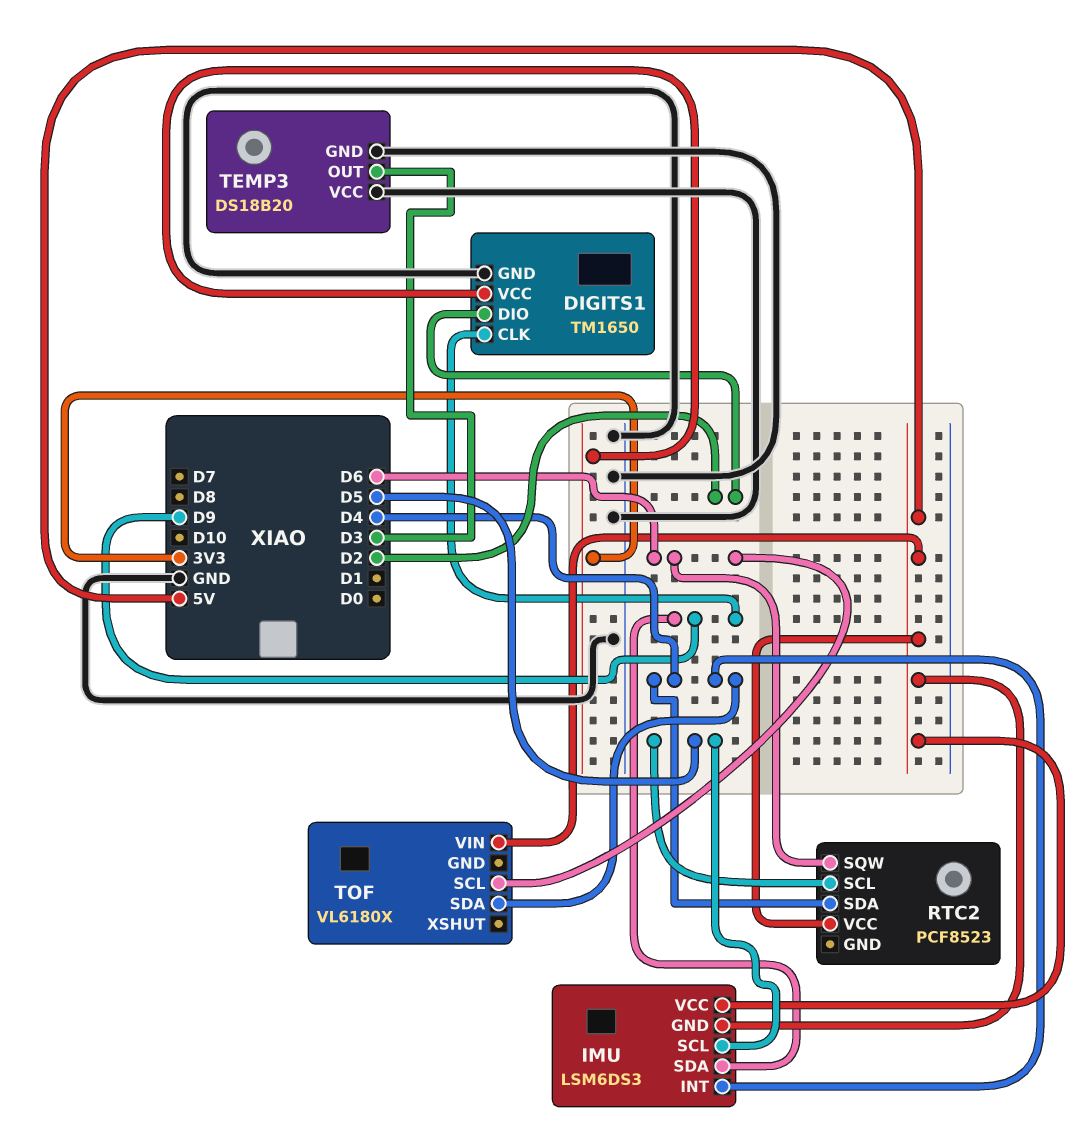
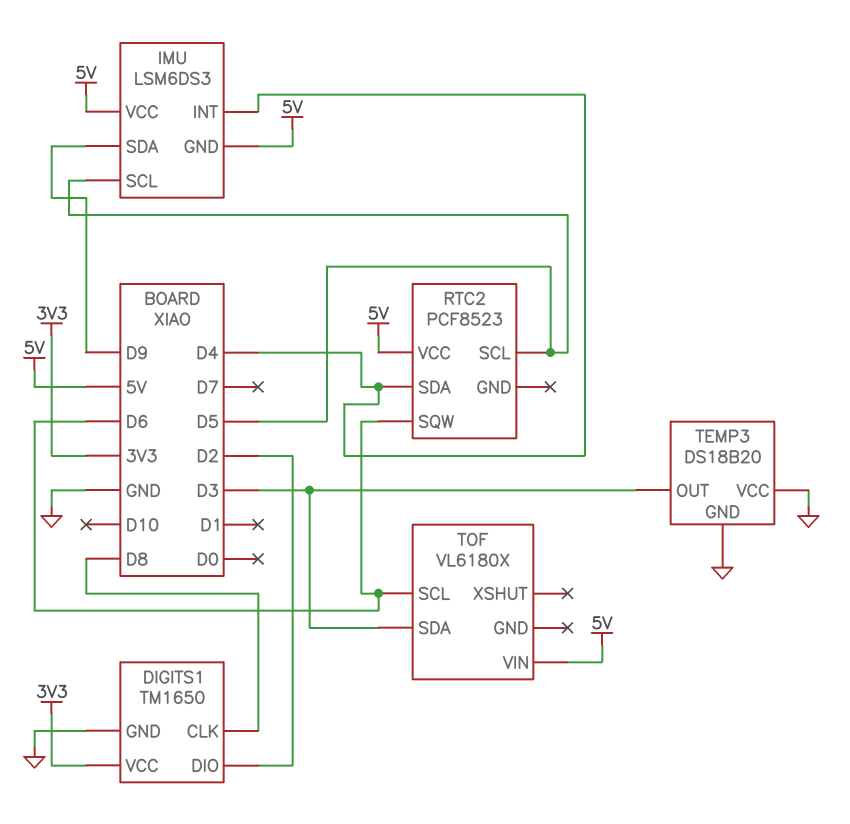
DIGITS1 pin CLK: D9 -> D8
TOF pin SDA: D4 -> D3

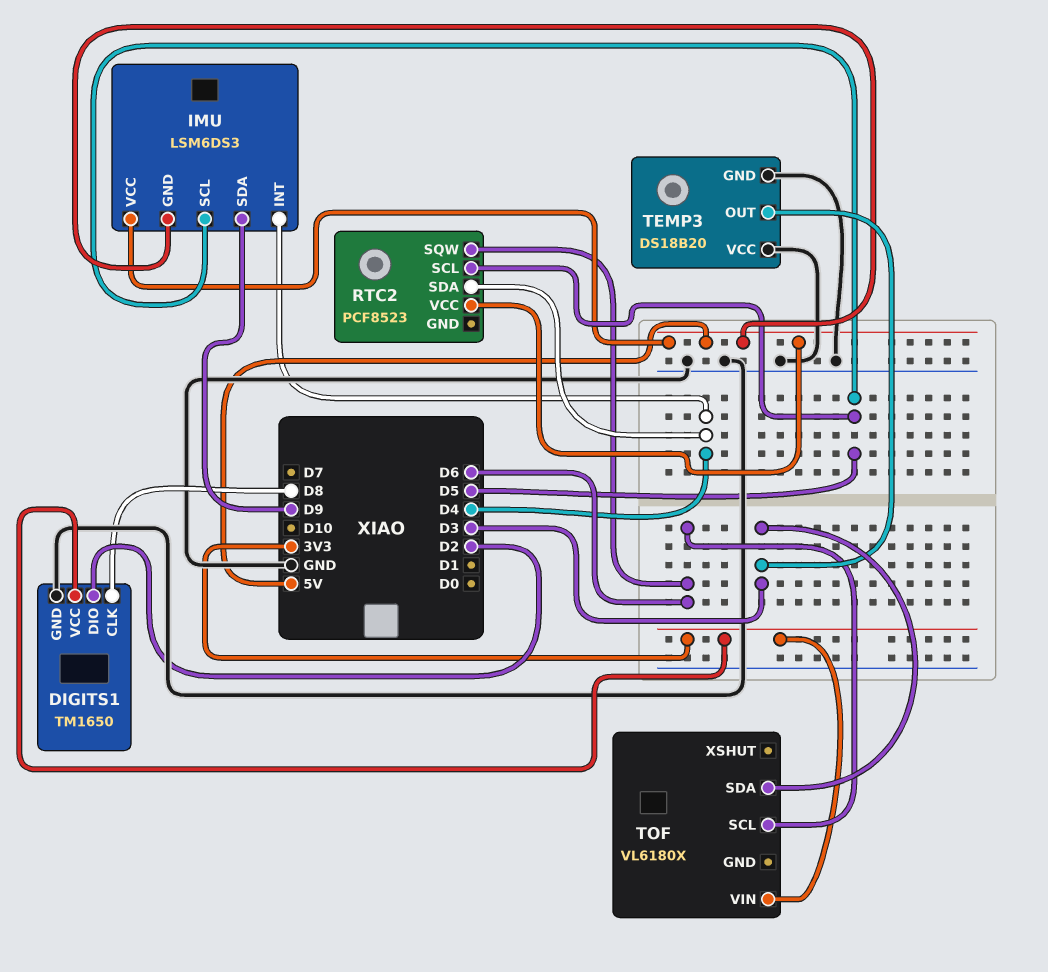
TOF pin VIN: 5V -> 3V3

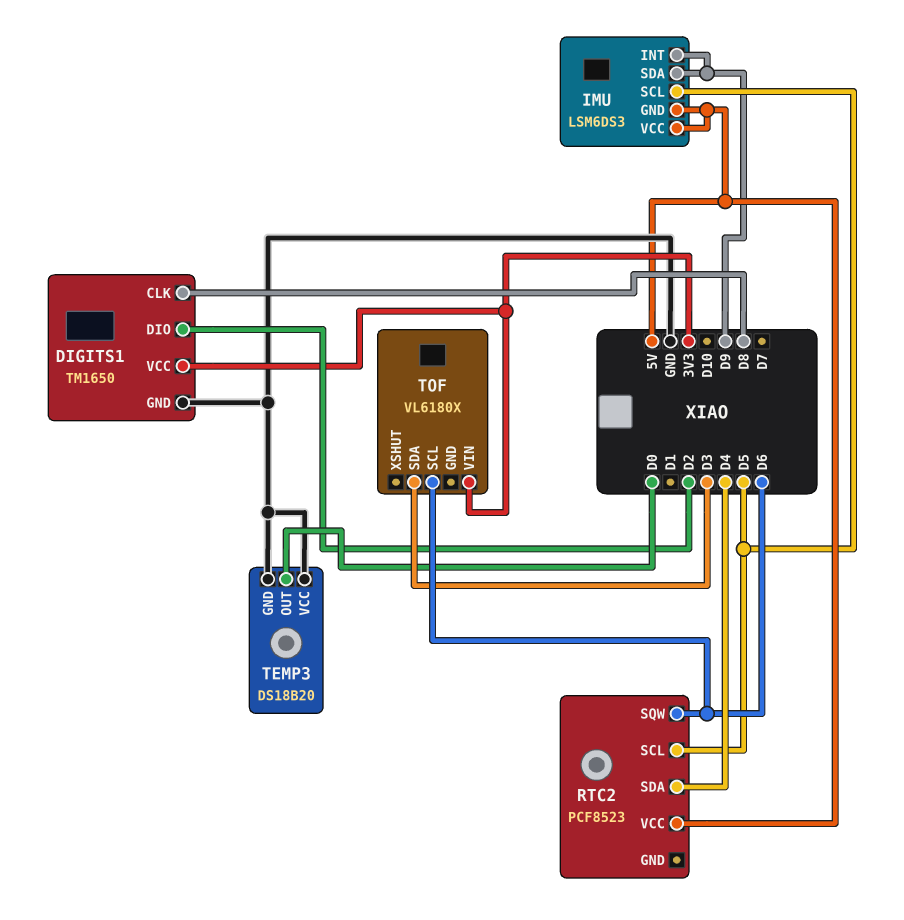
IMU pin INT: D4 -> D9
TEMP3 pin OUT: D3 -> D0

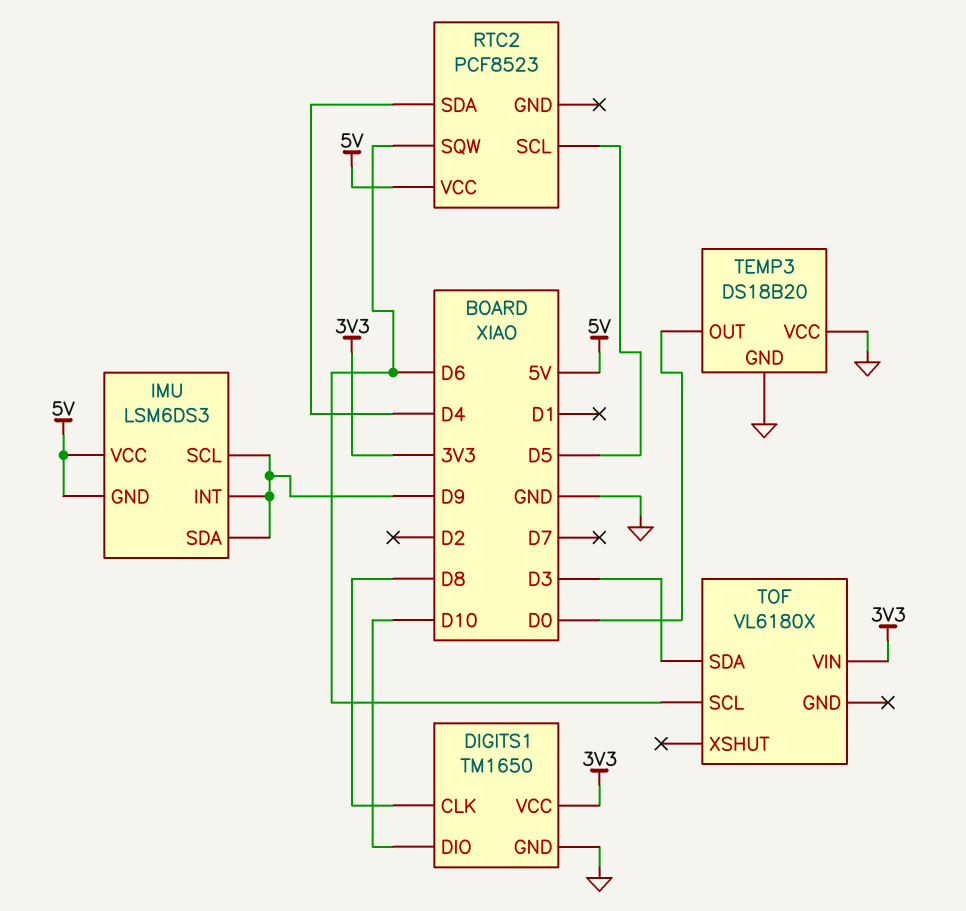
DIGITS1 pin DIO: D2 -> D10
IMU pin SCL: D5 -> D9

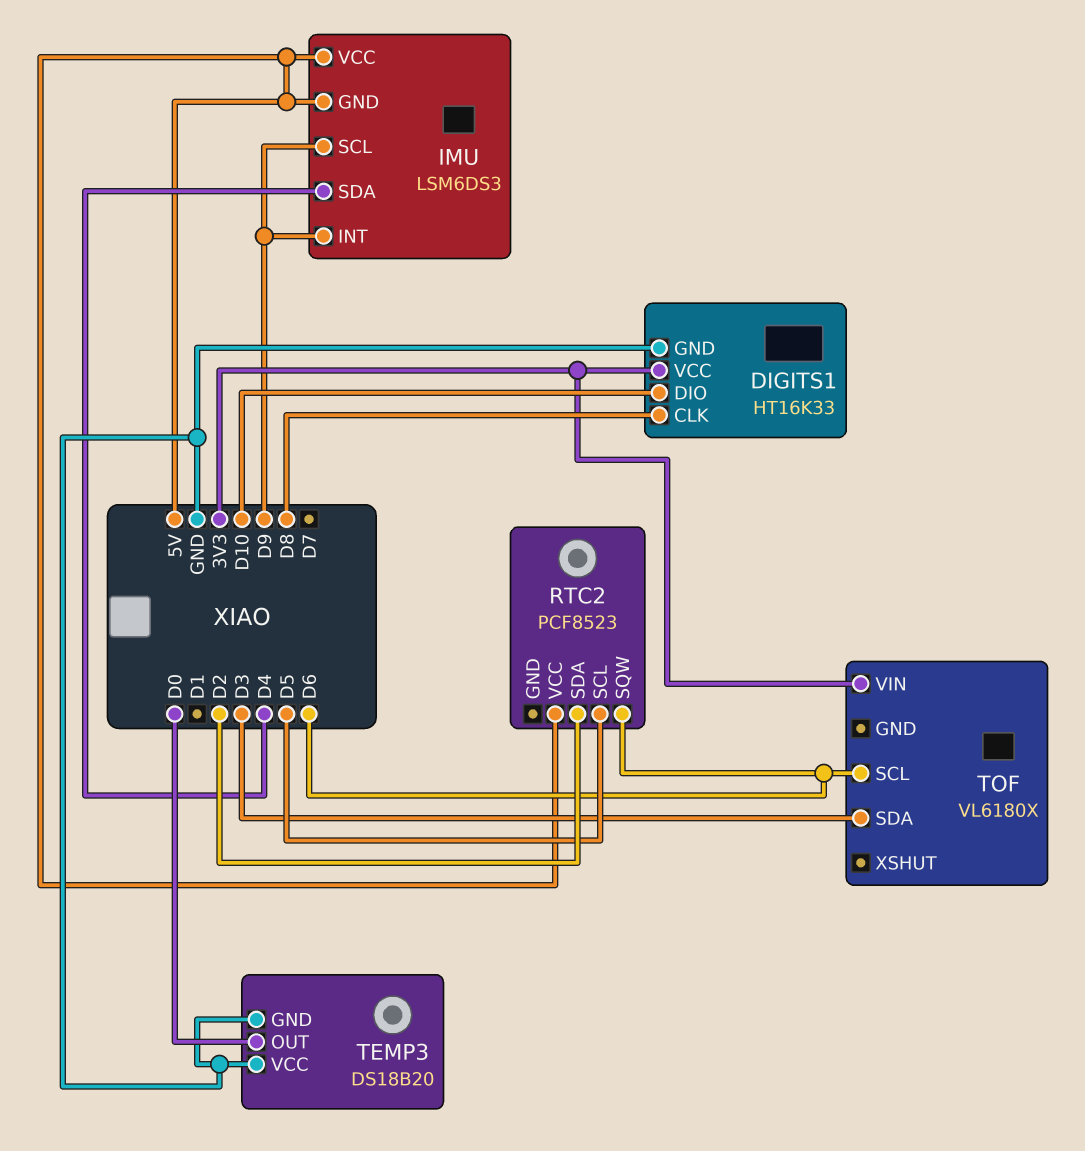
DIGITS1: TM1650 -> HT16K33
IMU pin SDA: D9 -> D4
RTC2 pin SDA: D4 -> D2

